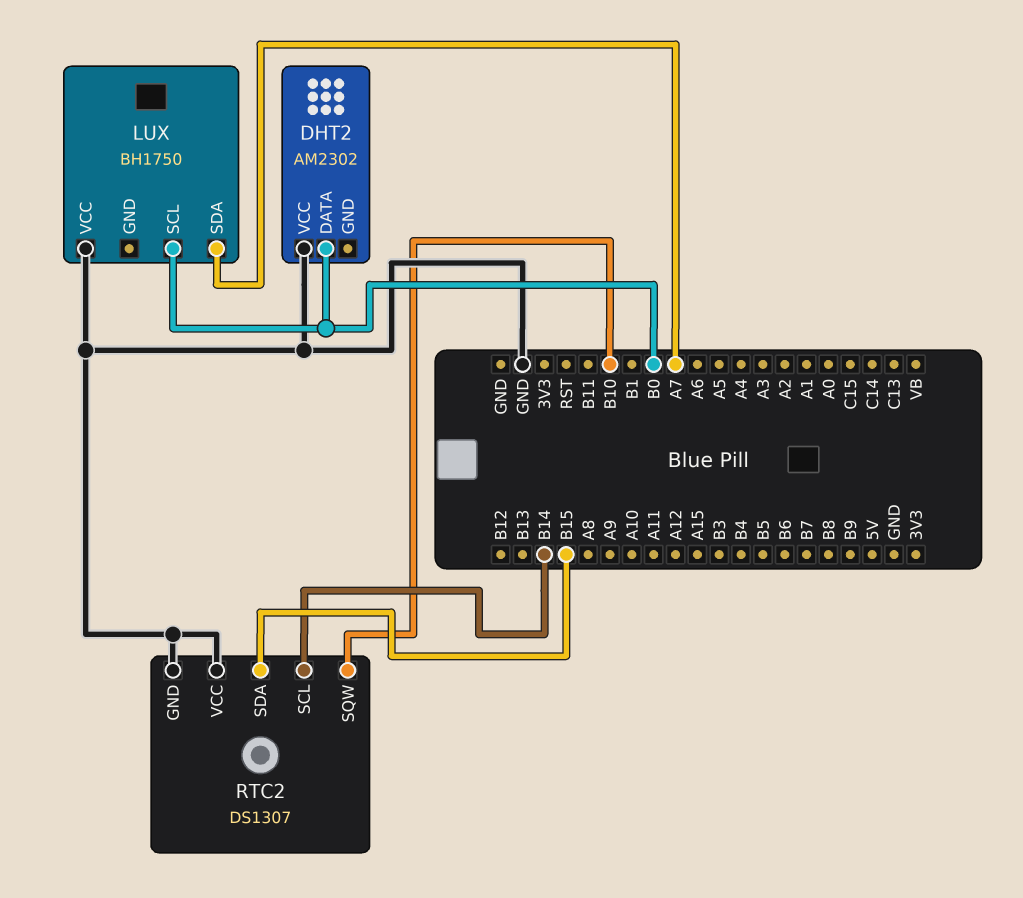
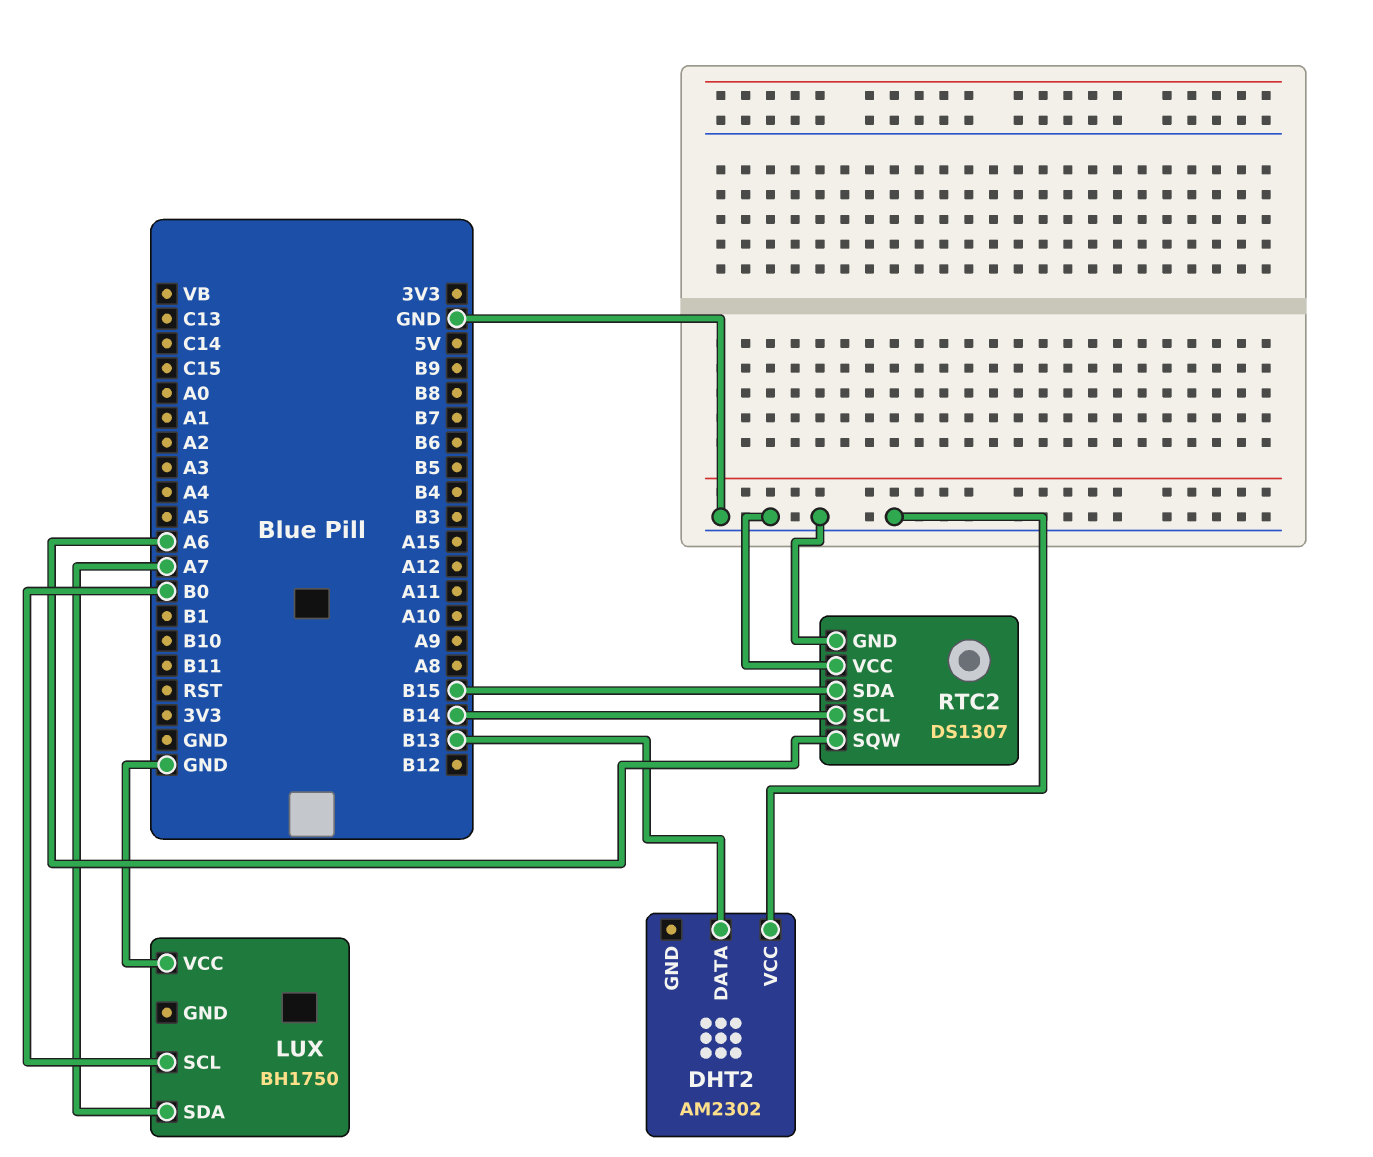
DHT2 pin DATA: B0 -> B13
RTC2 pin SQW: B10 -> A6

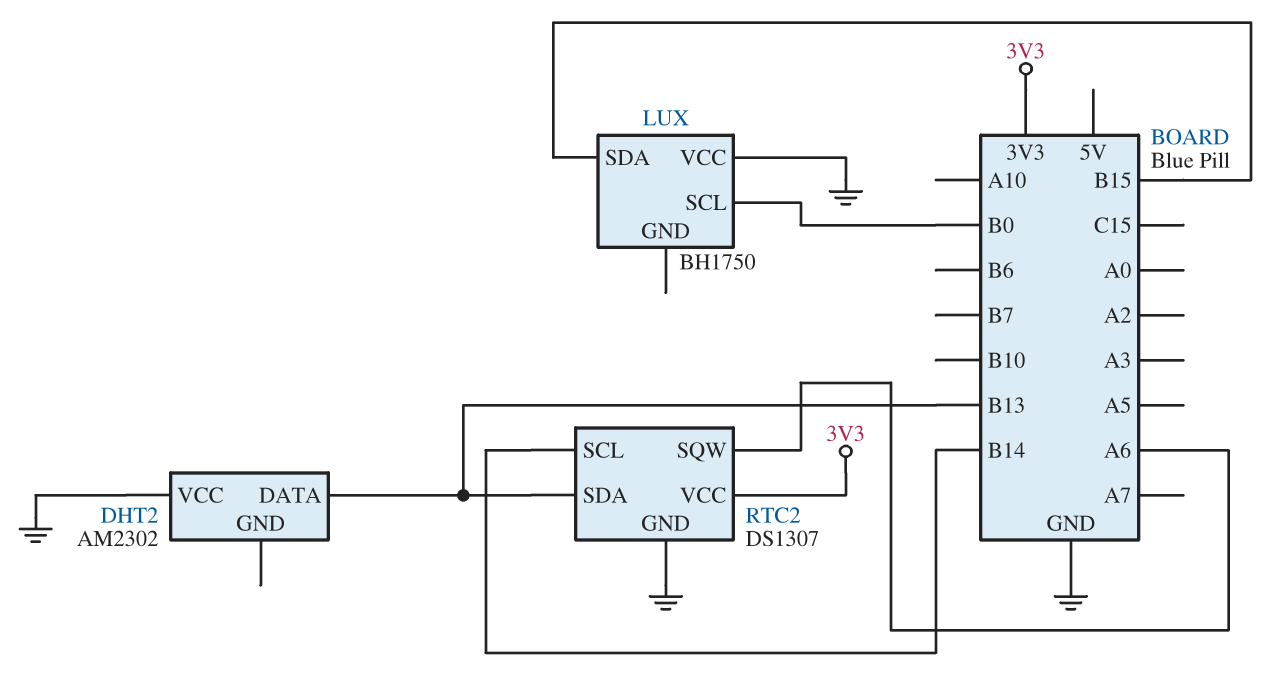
LUX pin SDA: A7 -> B15
RTC2 pin SDA: B15 -> B13
RTC2 pin VCC: GND -> 3V3

